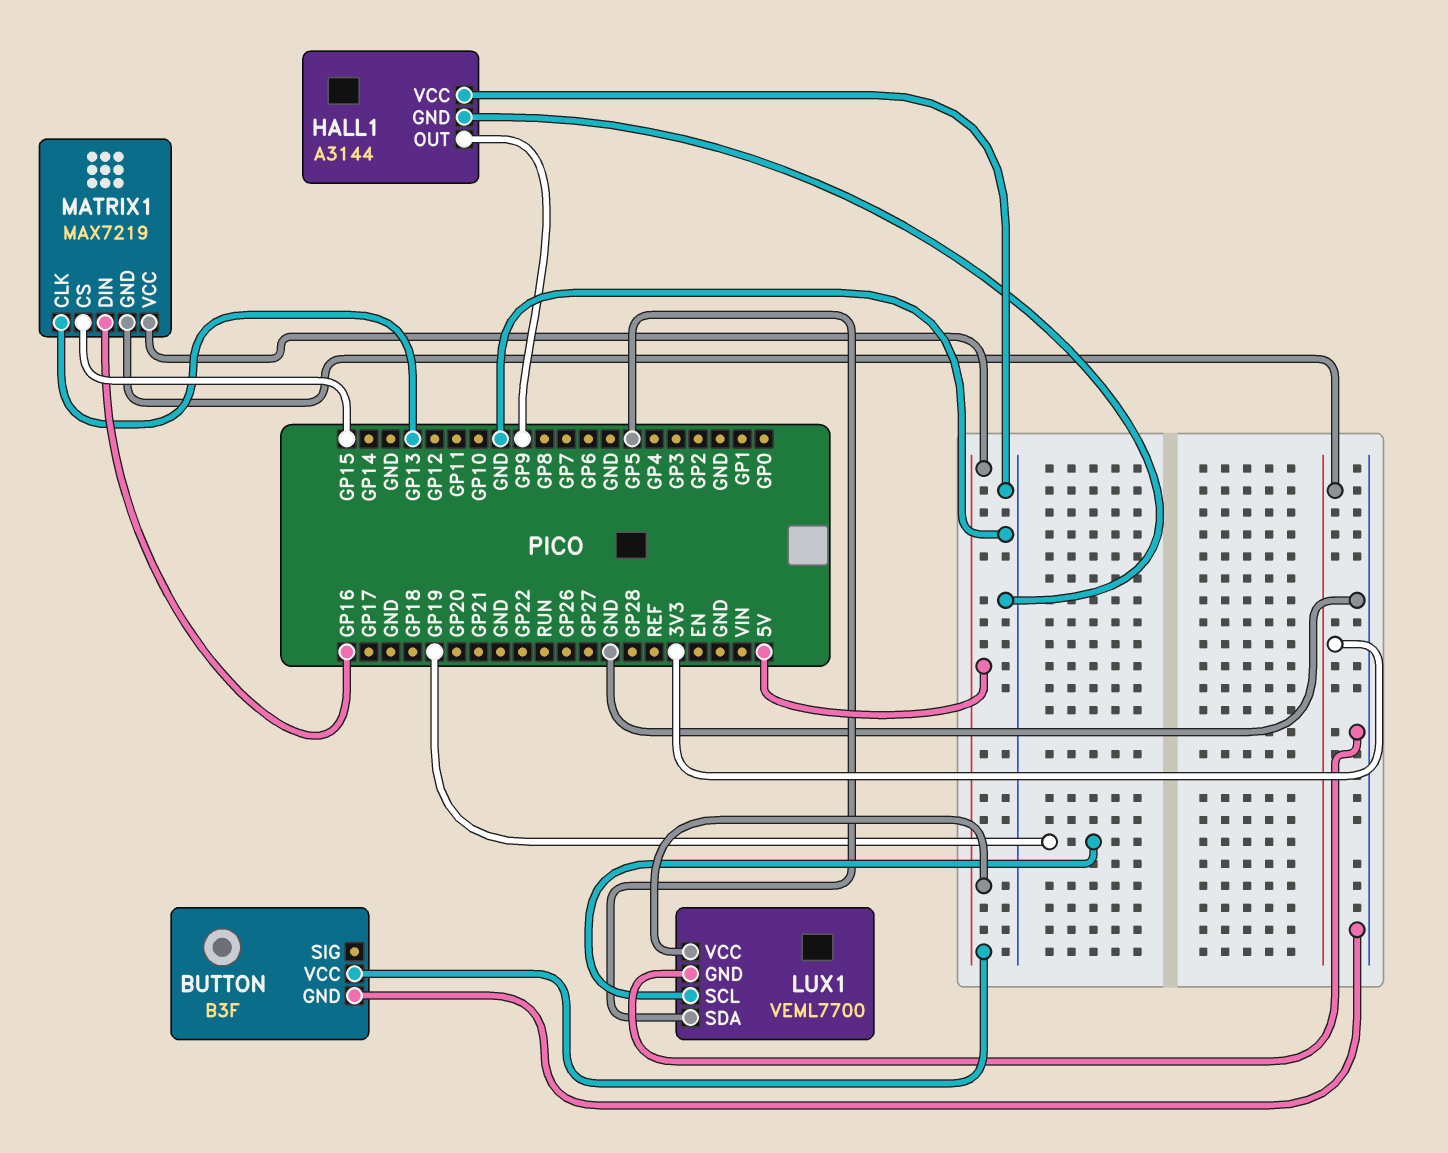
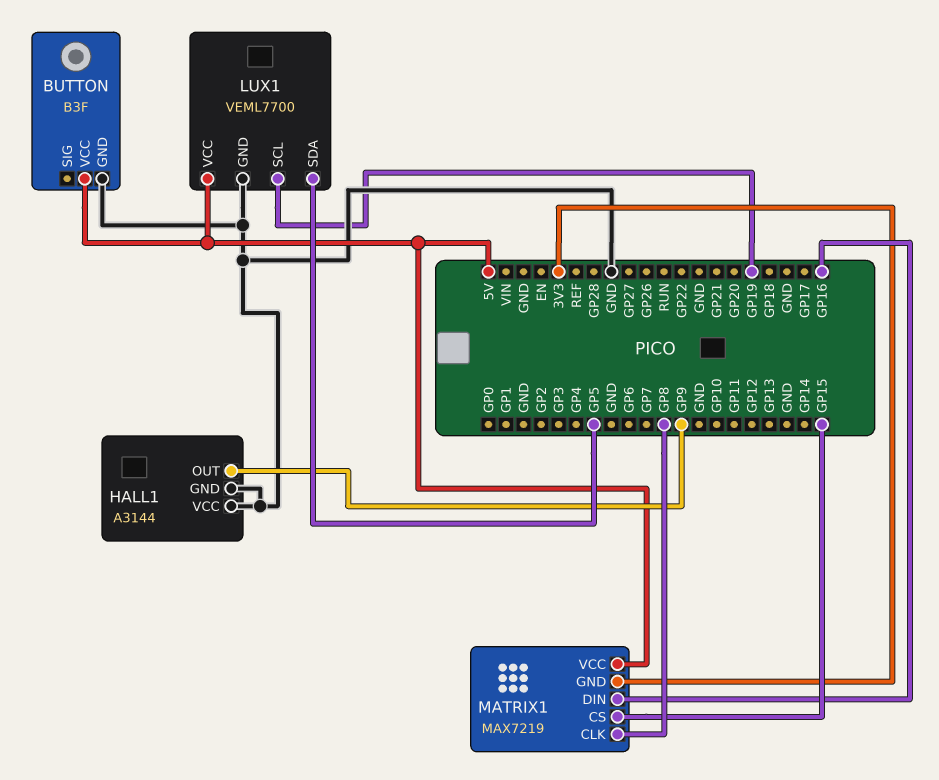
MATRIX1 pin CLK: GP13 -> GP8

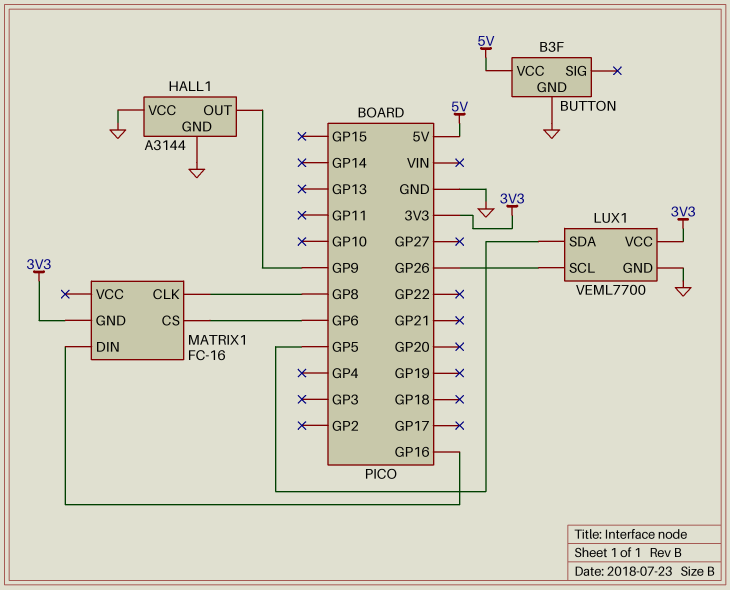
LUX1 pin SCL: GP19 -> GP26
LUX1 pin VCC: 5V -> 3V3
MATRIX1: MAX7219 -> FC-16
MATRIX1 pin CS: GP15 -> GP6
MATRIX1 pin VCC: 5V -> none

